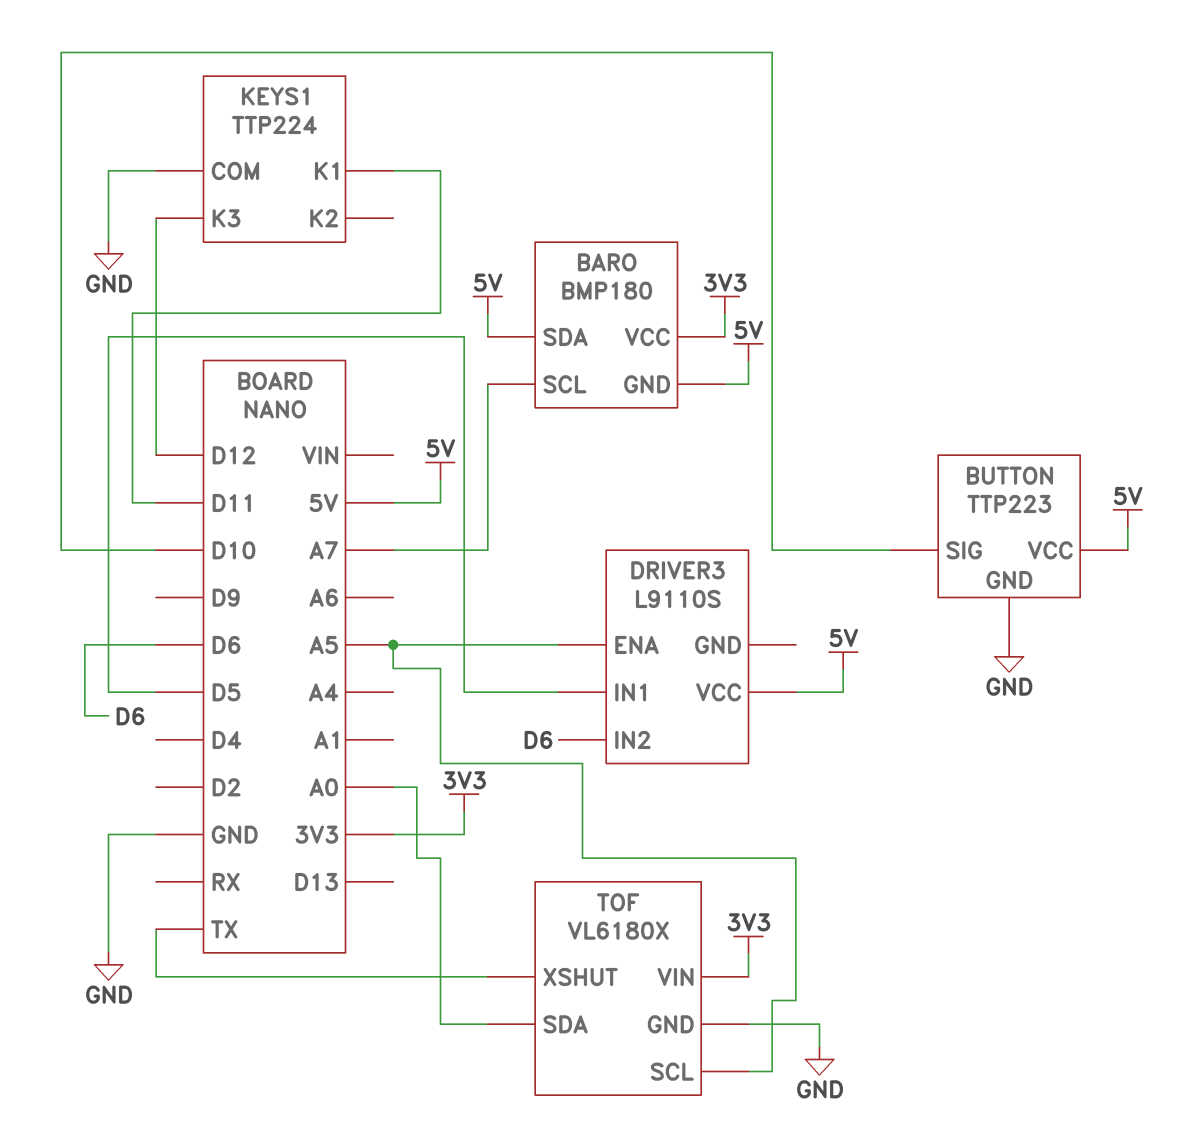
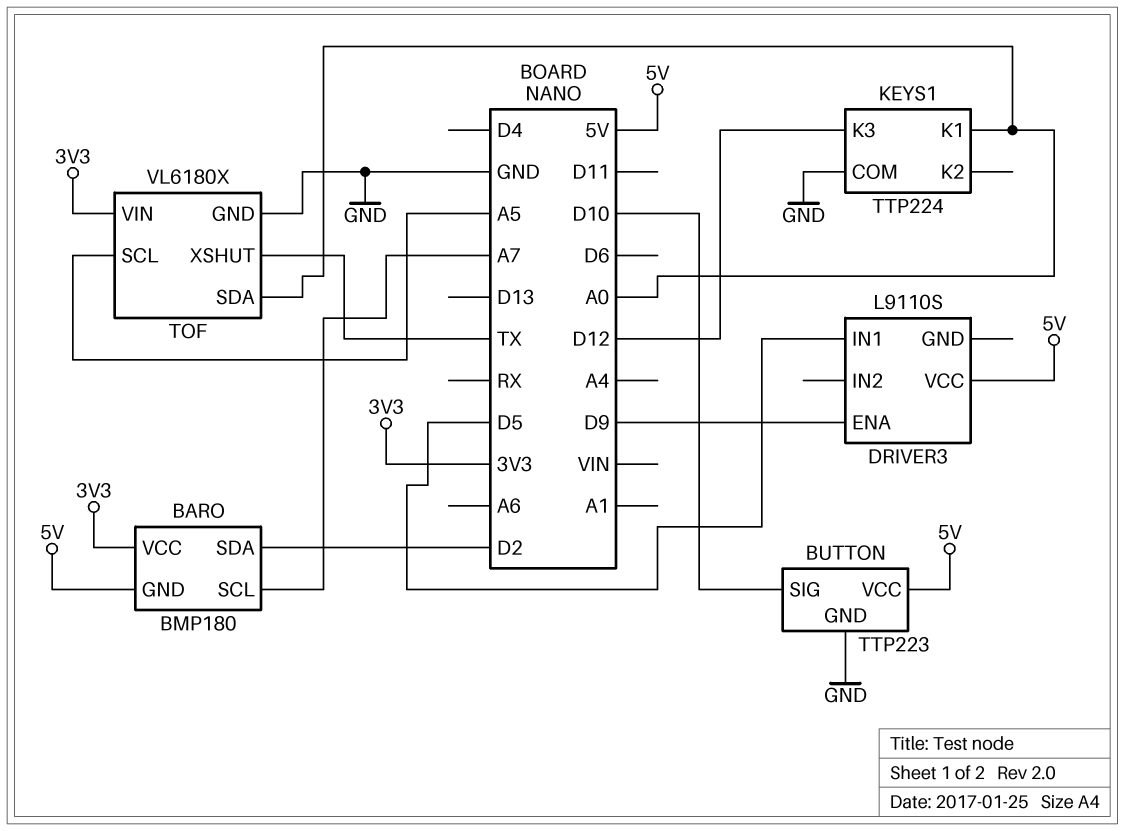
BARO pin SDA: 5V -> D2
DRIVER3 pin ENA: A5 -> D9
DRIVER3 pin IN2: D6 -> none
KEYS1 pin K1: D11 -> A0

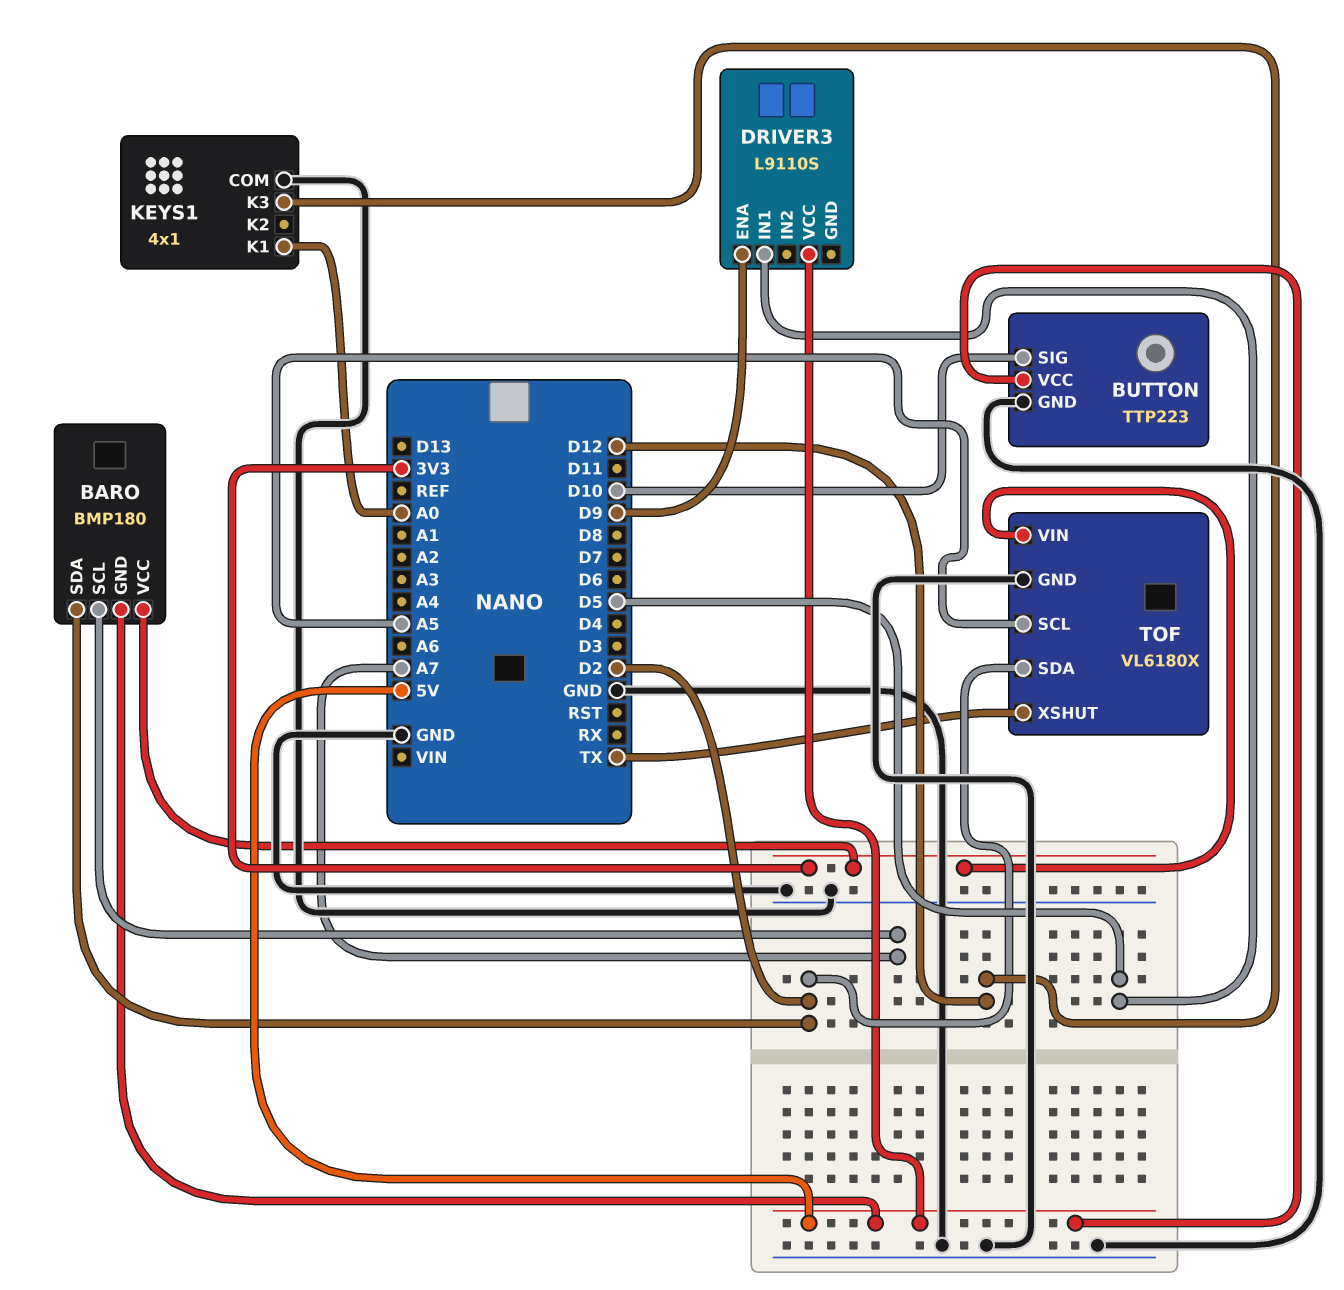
KEYS1: TTP224 -> 4x1
TOF pin SDA: A0 -> D2

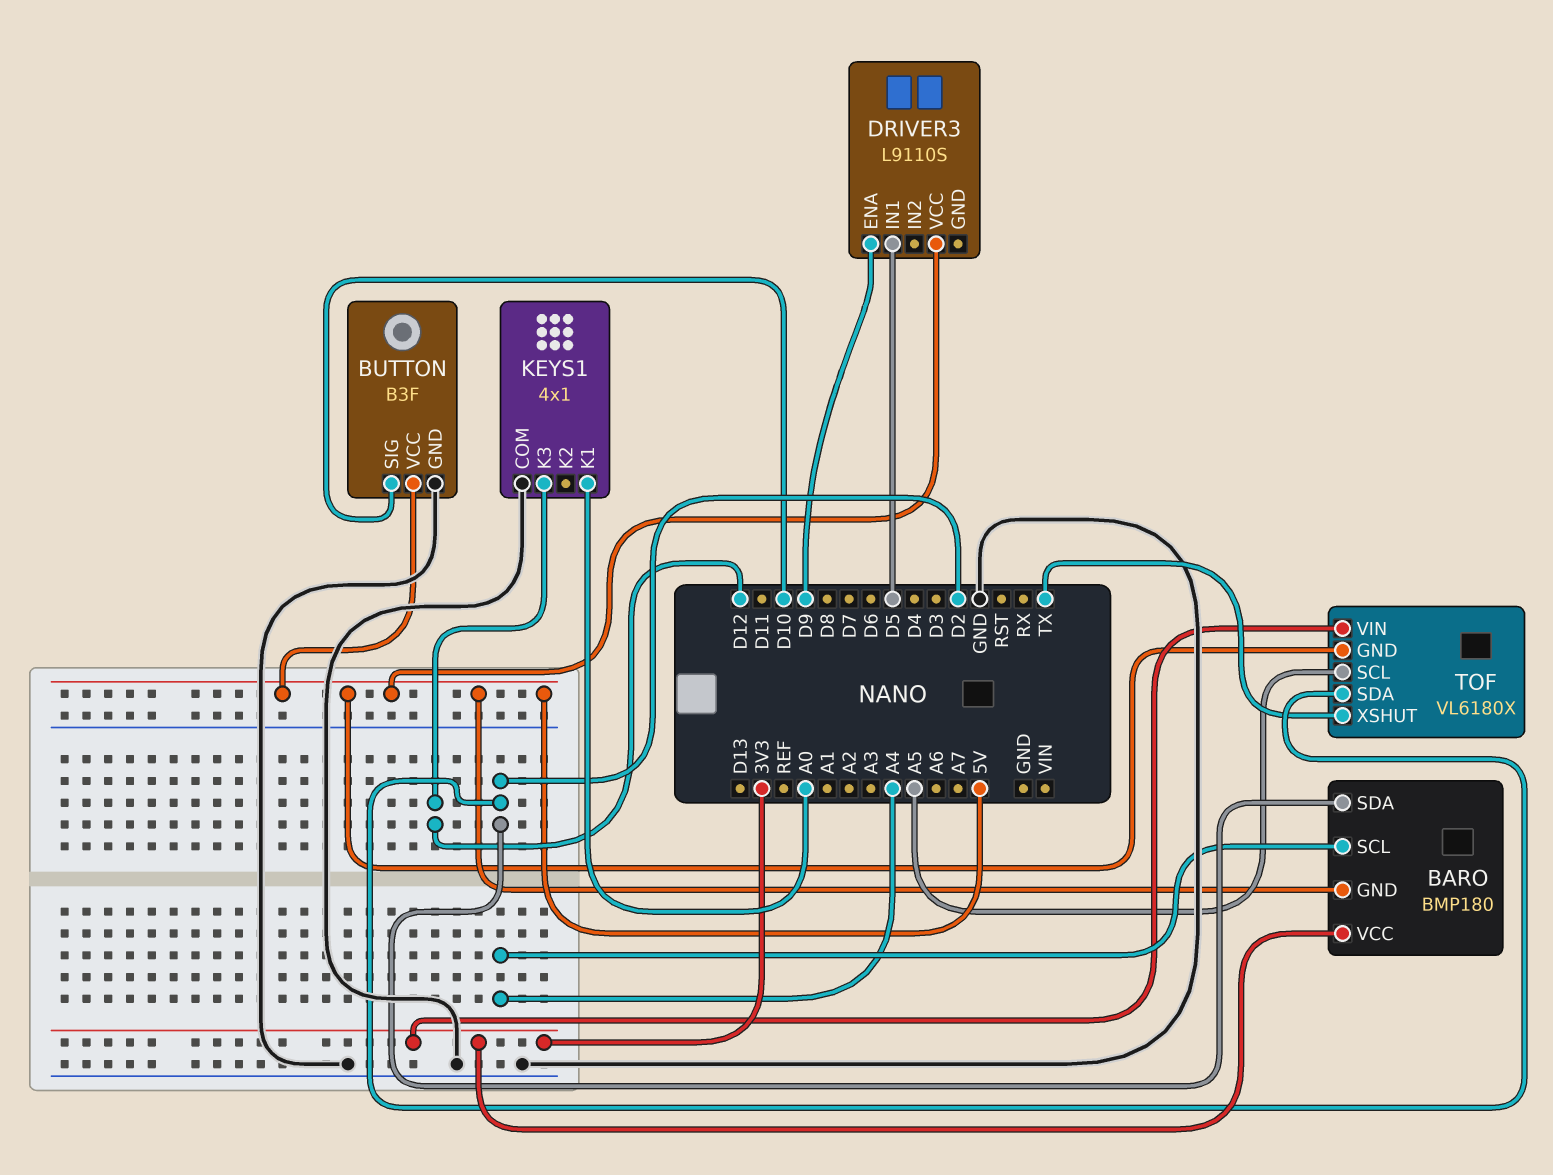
BARO pin SCL: A7 -> A4
BUTTON: TTP223 -> B3F
TOF pin GND: GND -> 5V

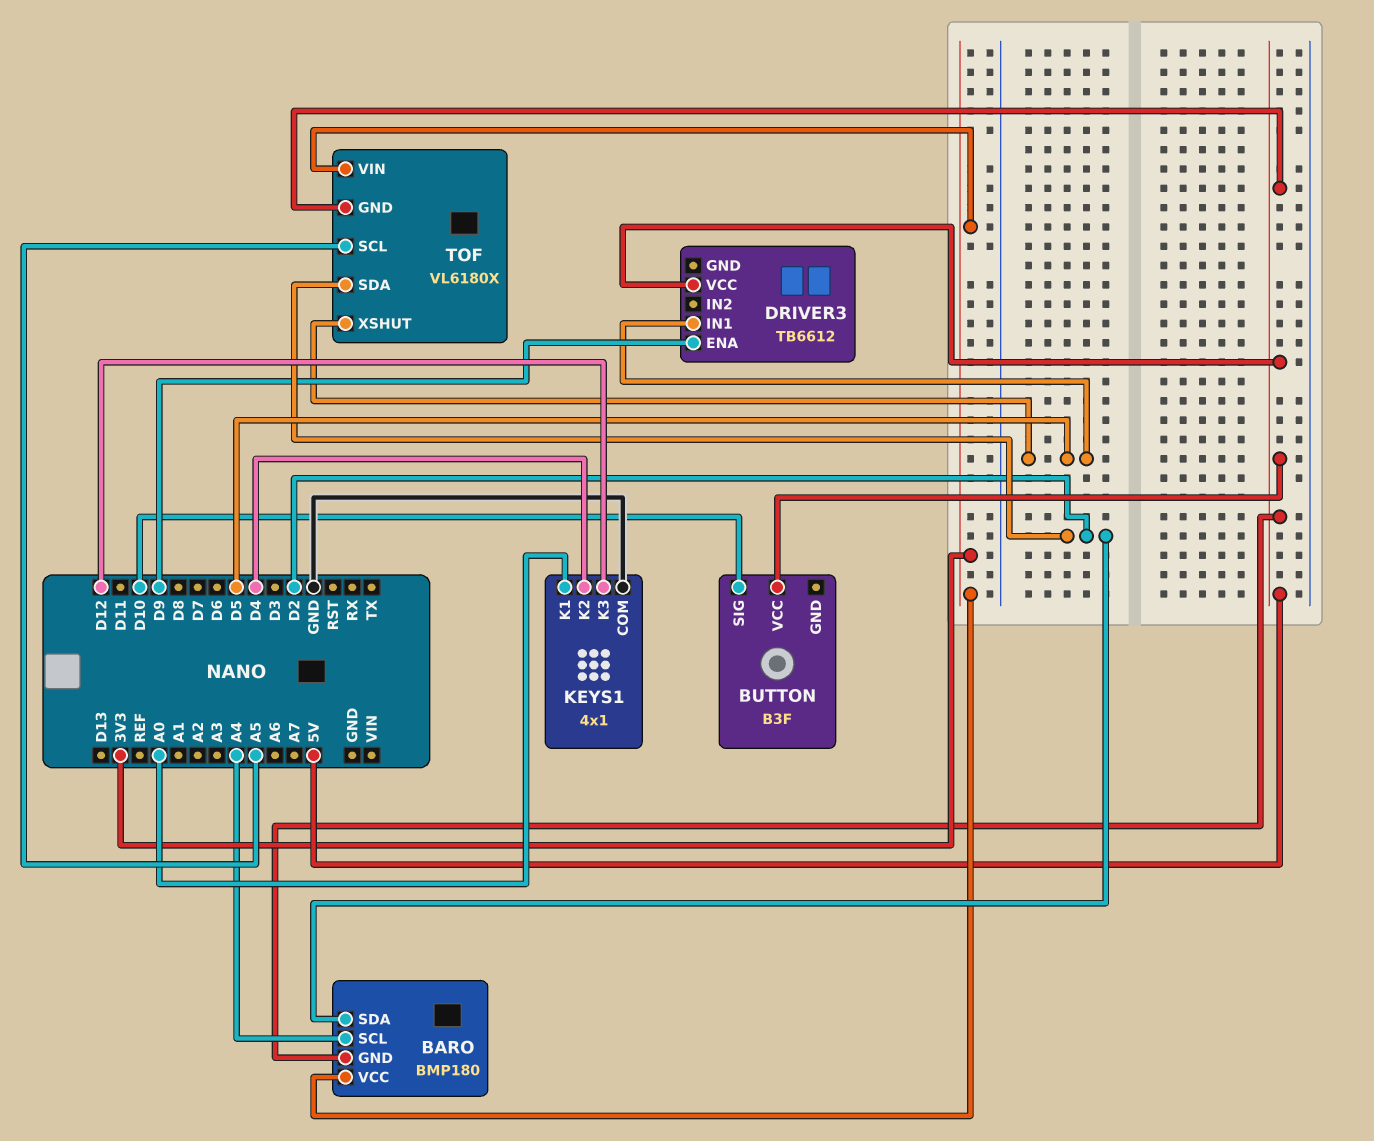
BUTTON pin GND: GND -> none
DRIVER3: L9110S -> TB6612
KEYS1 pin K2: none -> D4
TOF pin XSHUT: TX -> D5

